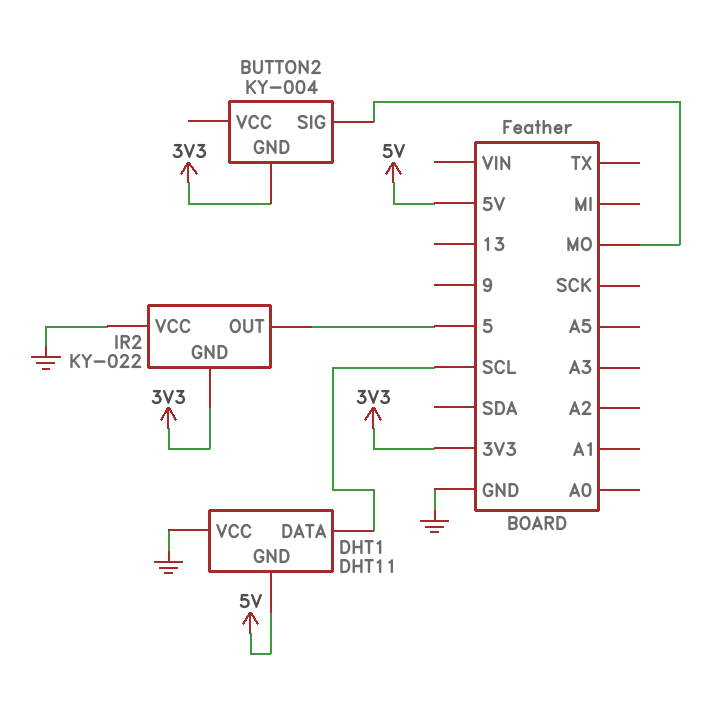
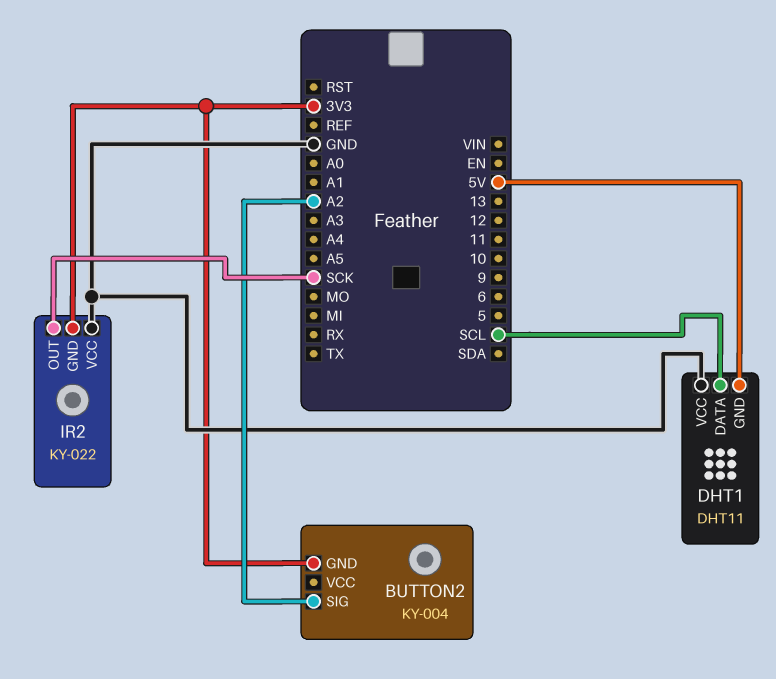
BUTTON2 pin SIG: MO -> A2
IR2 pin OUT: 5 -> SCK

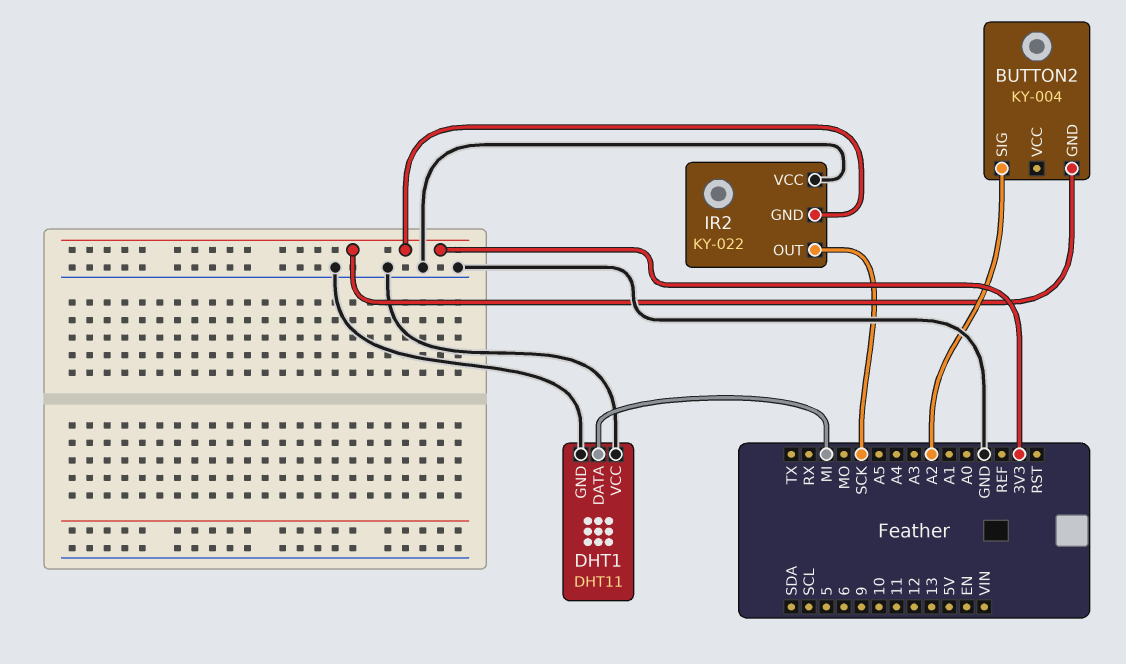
DHT1 pin DATA: SCL -> MI
DHT1 pin GND: 5V -> GND

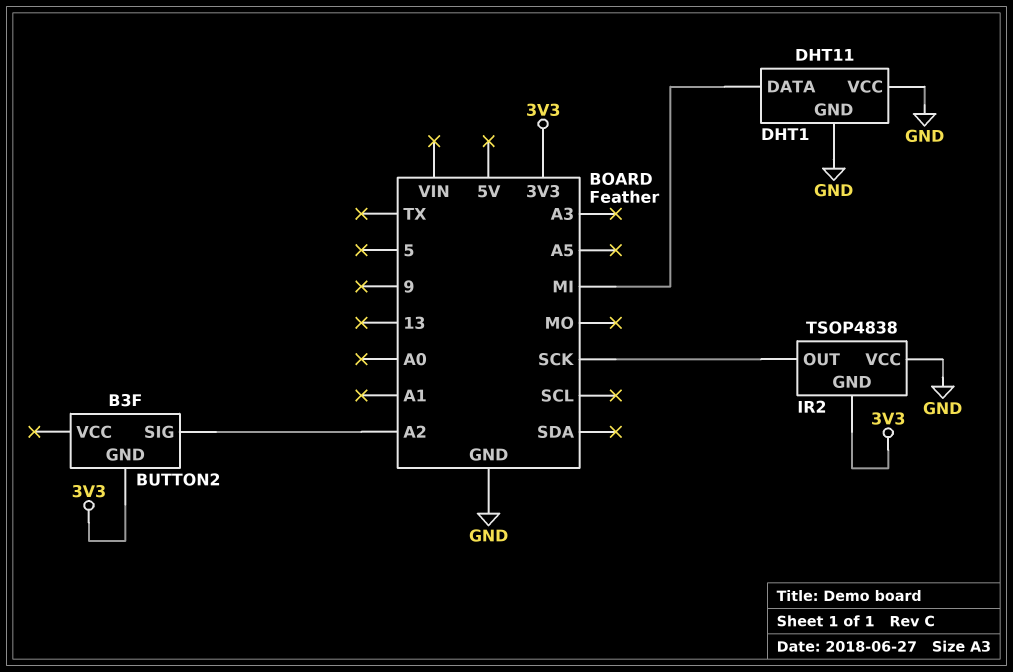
BUTTON2: KY-004 -> B3F
IR2: KY-022 -> TSOP4838

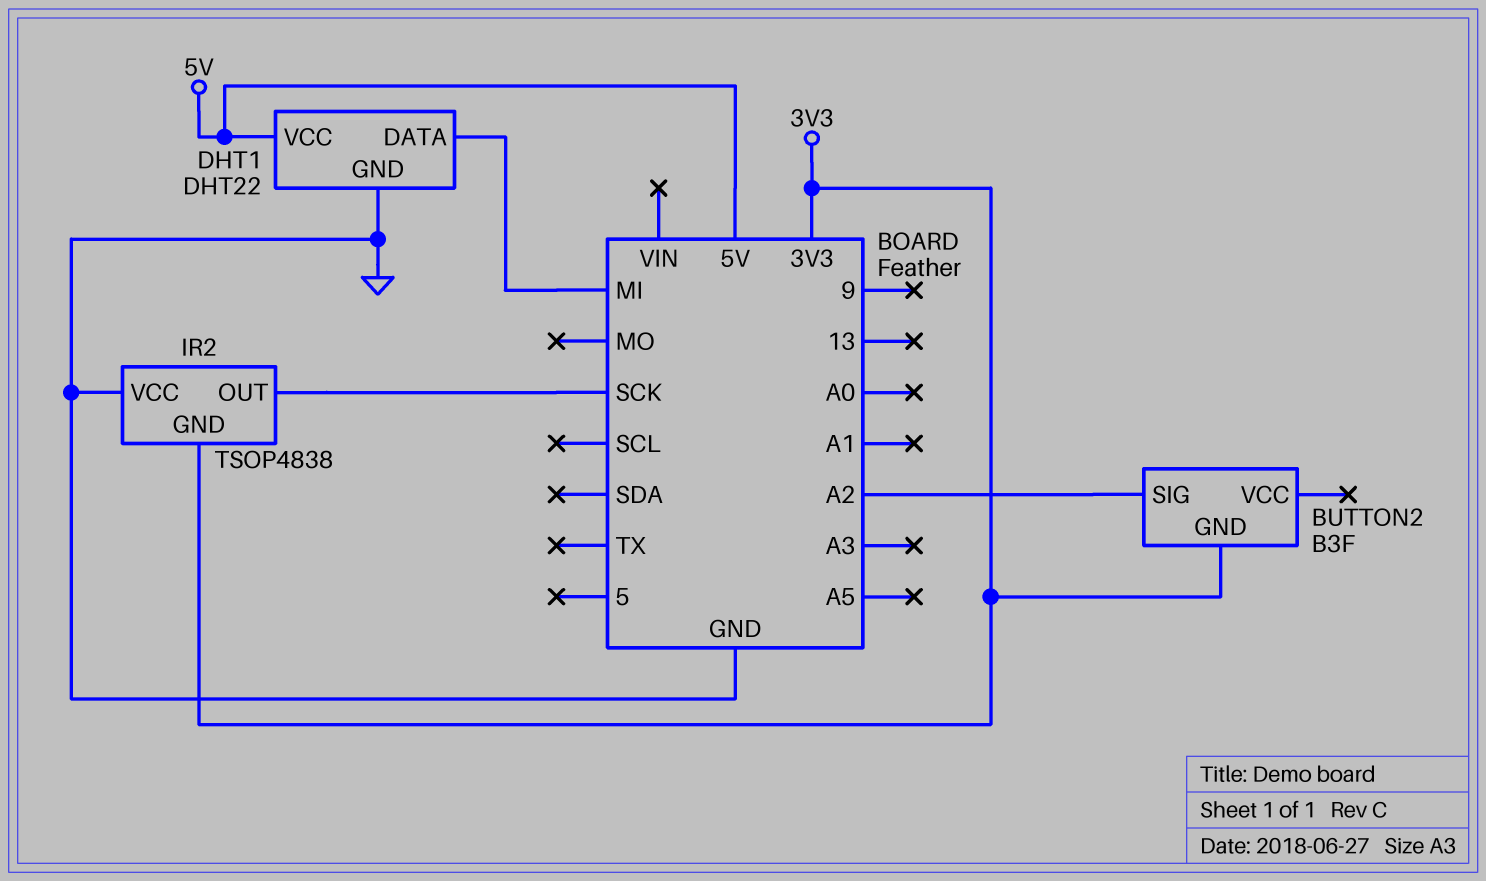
DHT1: DHT11 -> DHT22
DHT1 pin VCC: GND -> 5V

